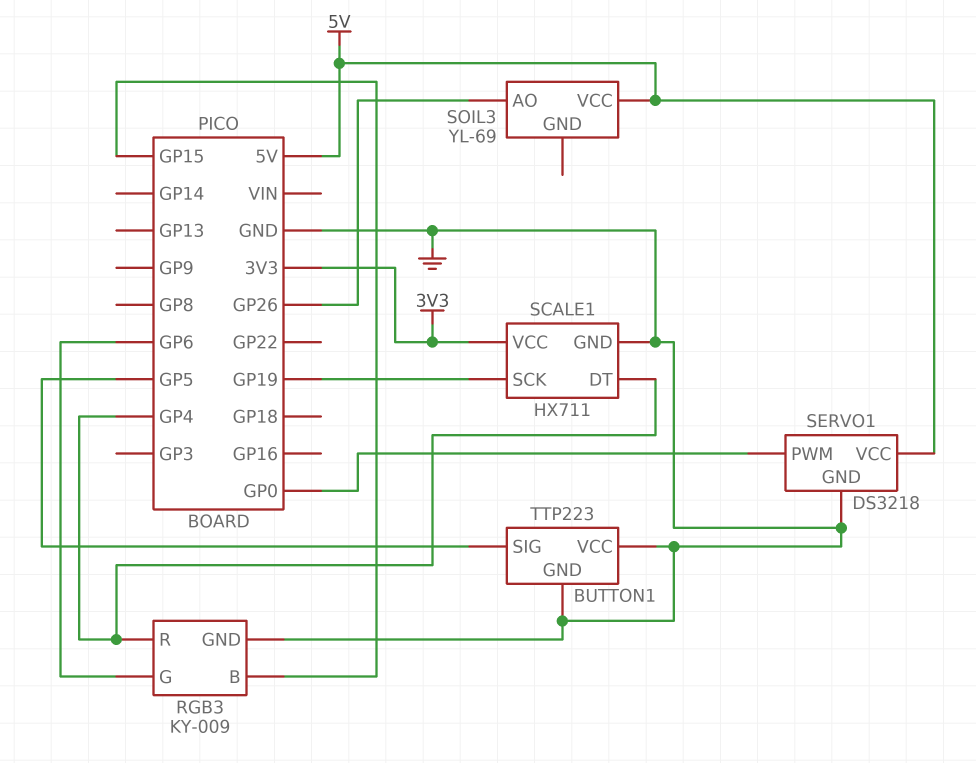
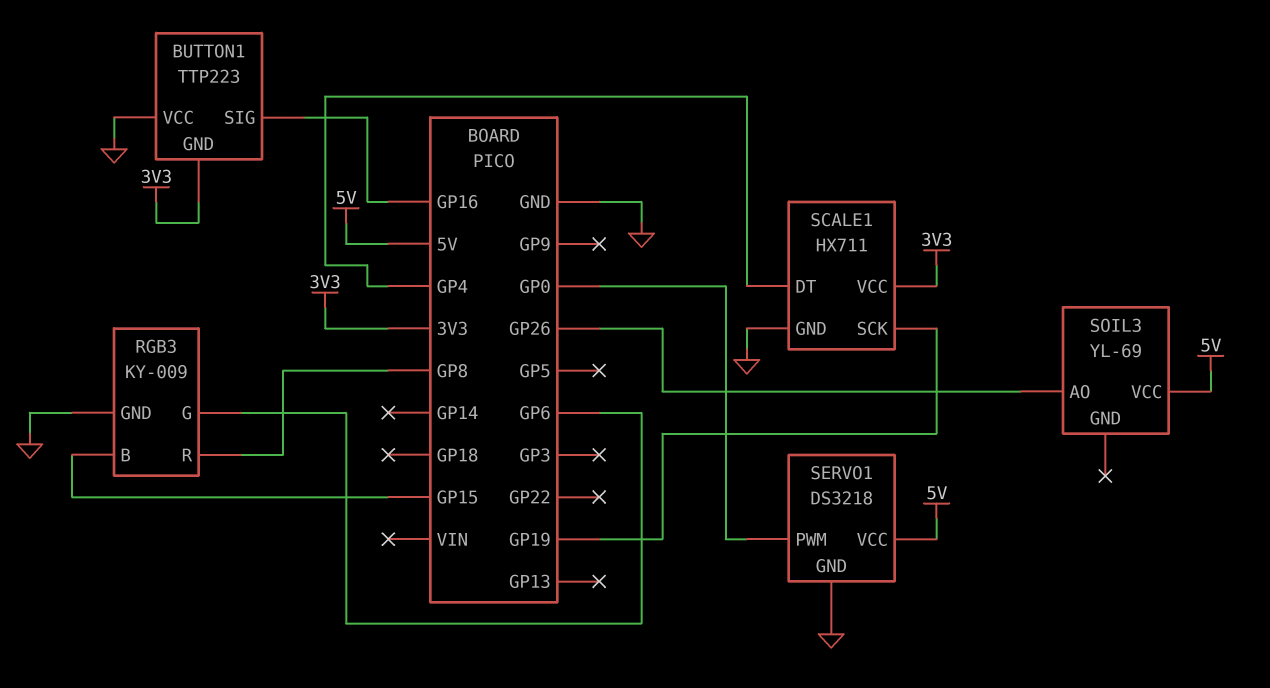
BUTTON1 pin GND: GND -> 3V3
BUTTON1 pin SIG: GP5 -> GP16
RGB3 pin R: GP4 -> GP8

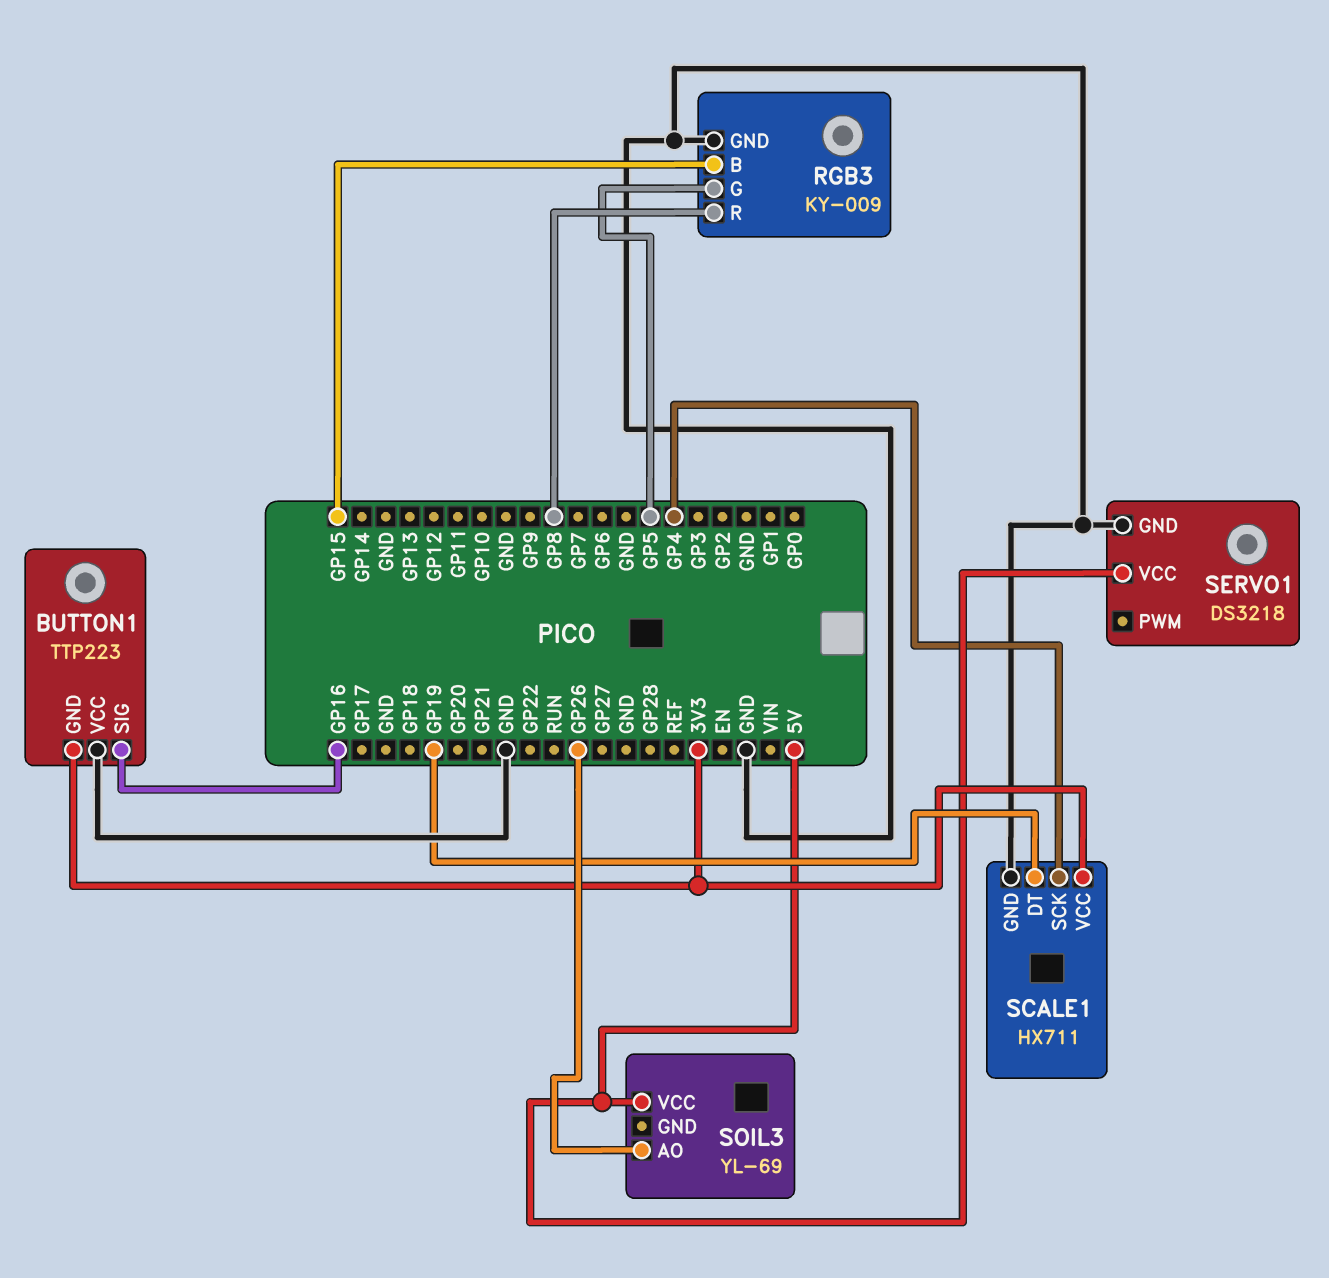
RGB3 pin G: GP6 -> GP5
SCALE1 pin DT: GP4 -> GP19
SCALE1 pin SCK: GP19 -> GP4
SERVO1 pin PWM: GP0 -> none

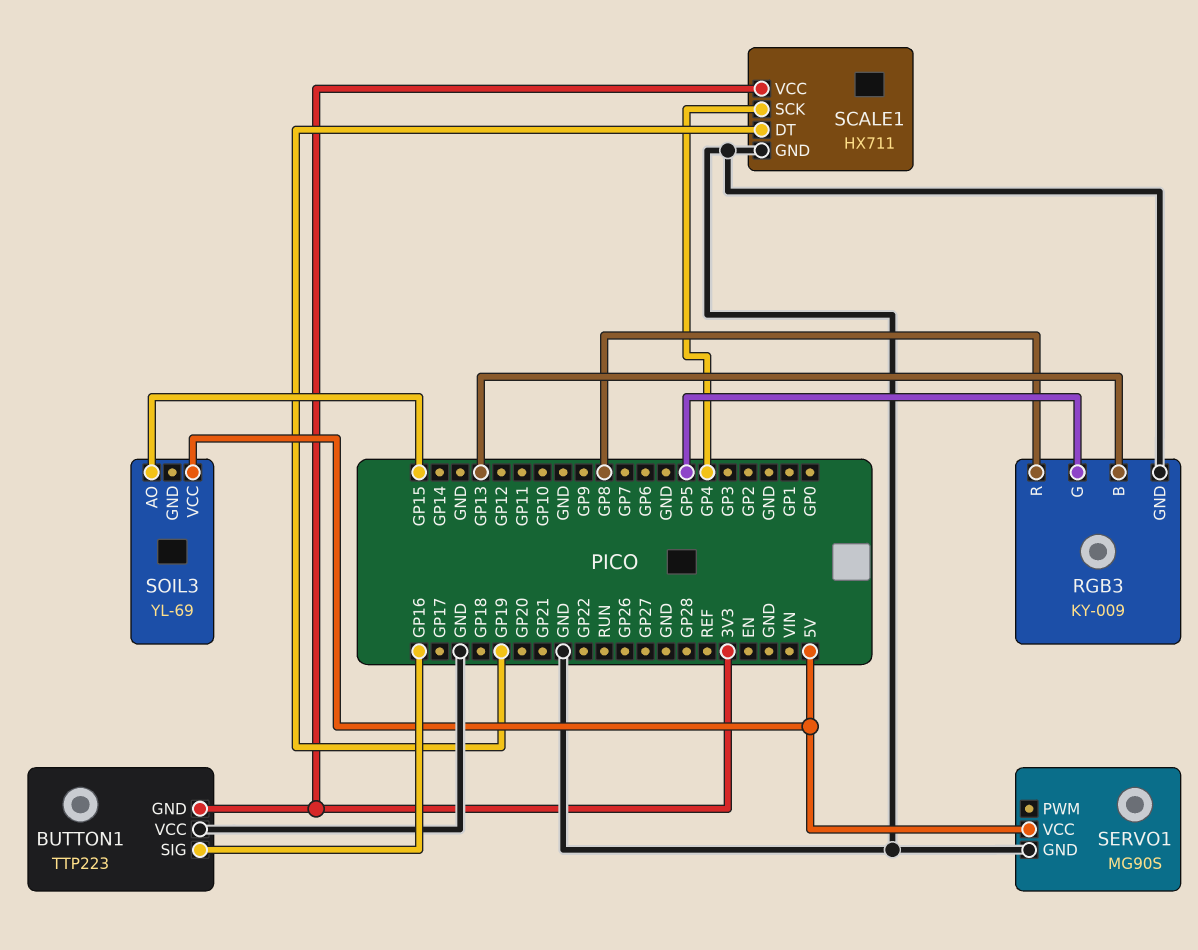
RGB3 pin B: GP15 -> GP13
SERVO1: DS3218 -> MG90S
SOIL3 pin AO: GP26 -> GP15

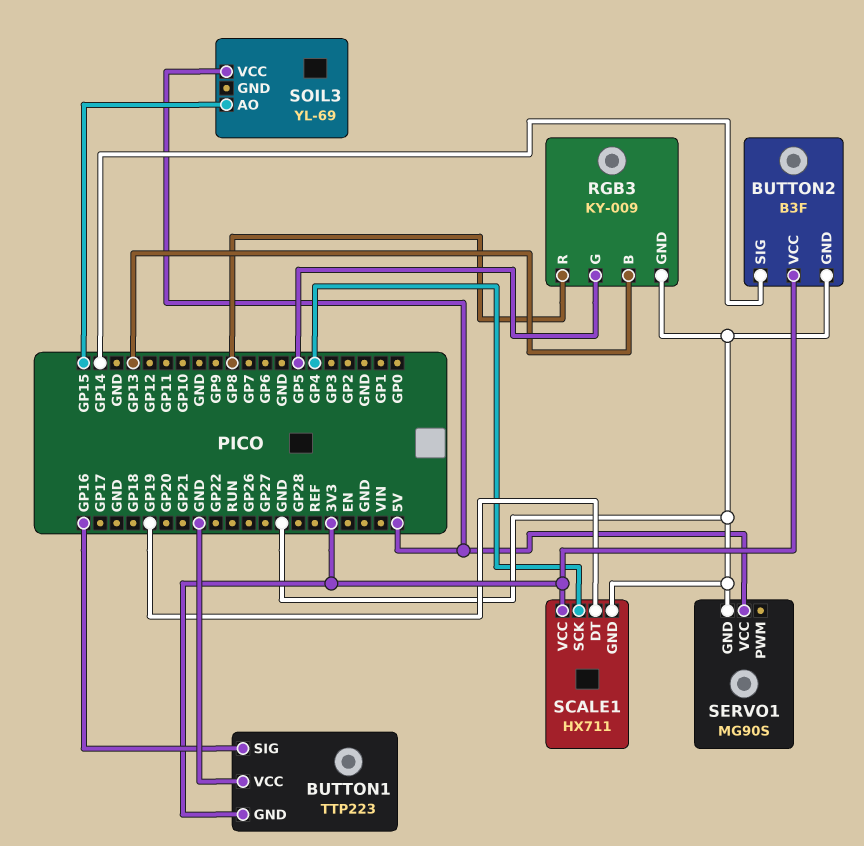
BUTTON2: none -> B3F
BUTTON2 pin GND: none -> GND
BUTTON2 pin SIG: none -> GP14
BUTTON2 pin VCC: none -> 3V3

